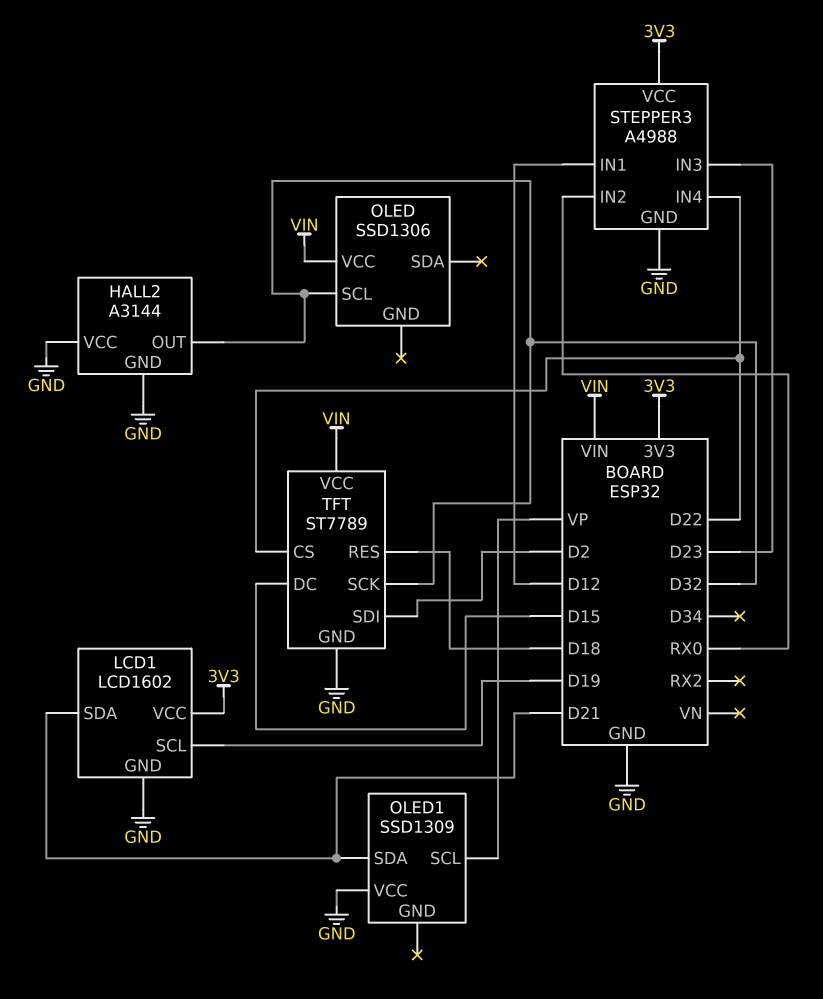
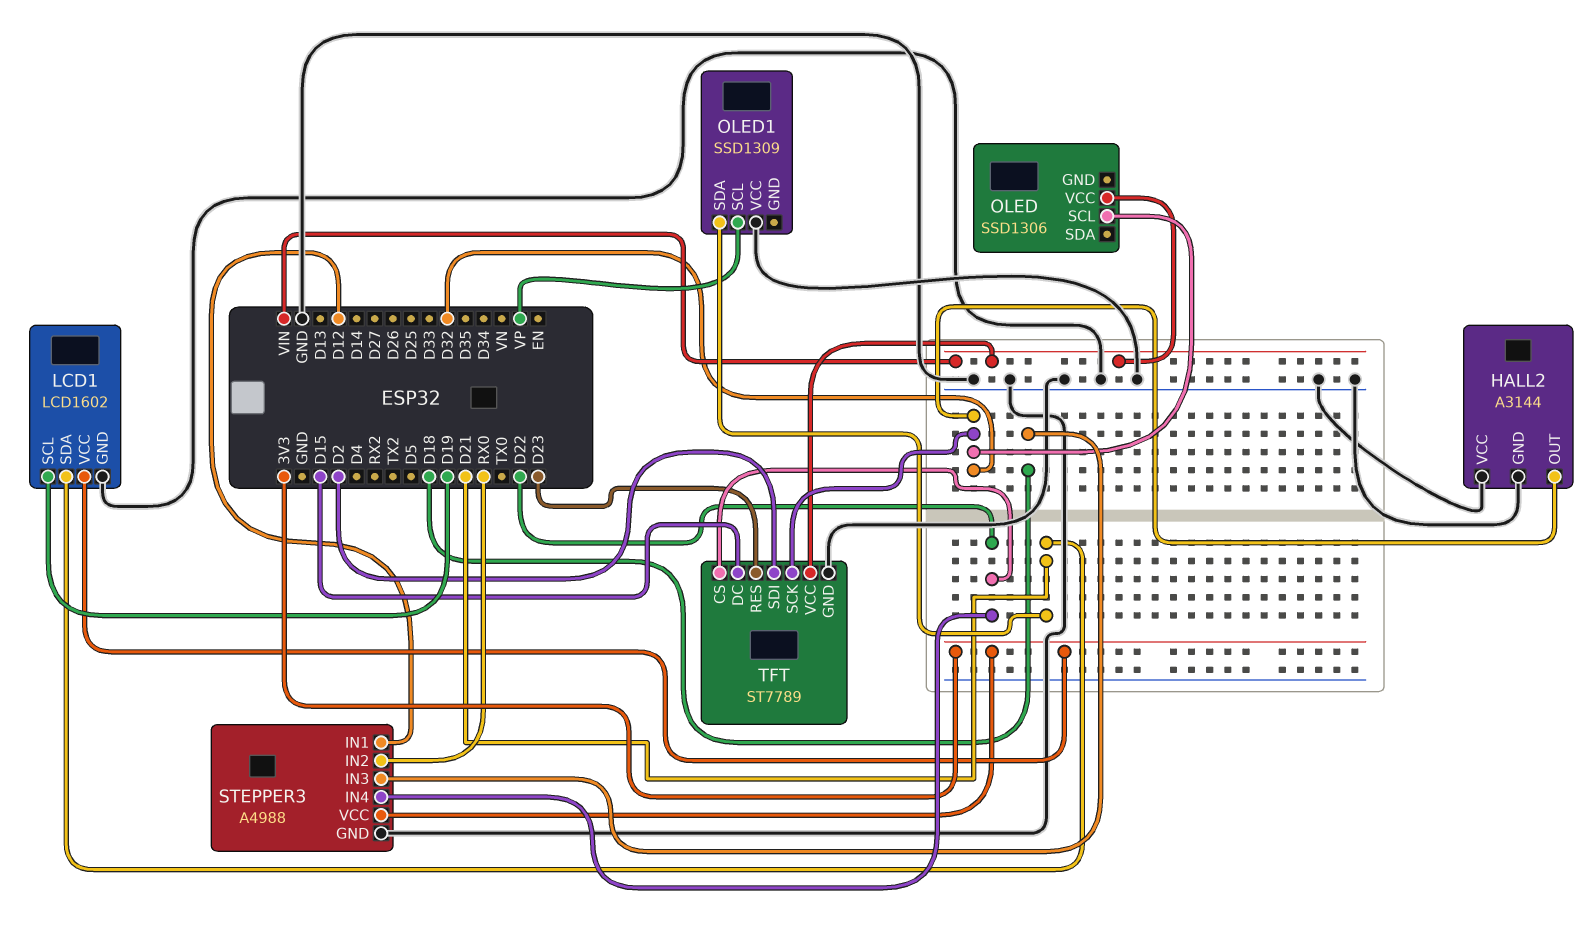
STEPPER3 pin IN3: D23 -> D18
TFT pin RES: D18 -> D23

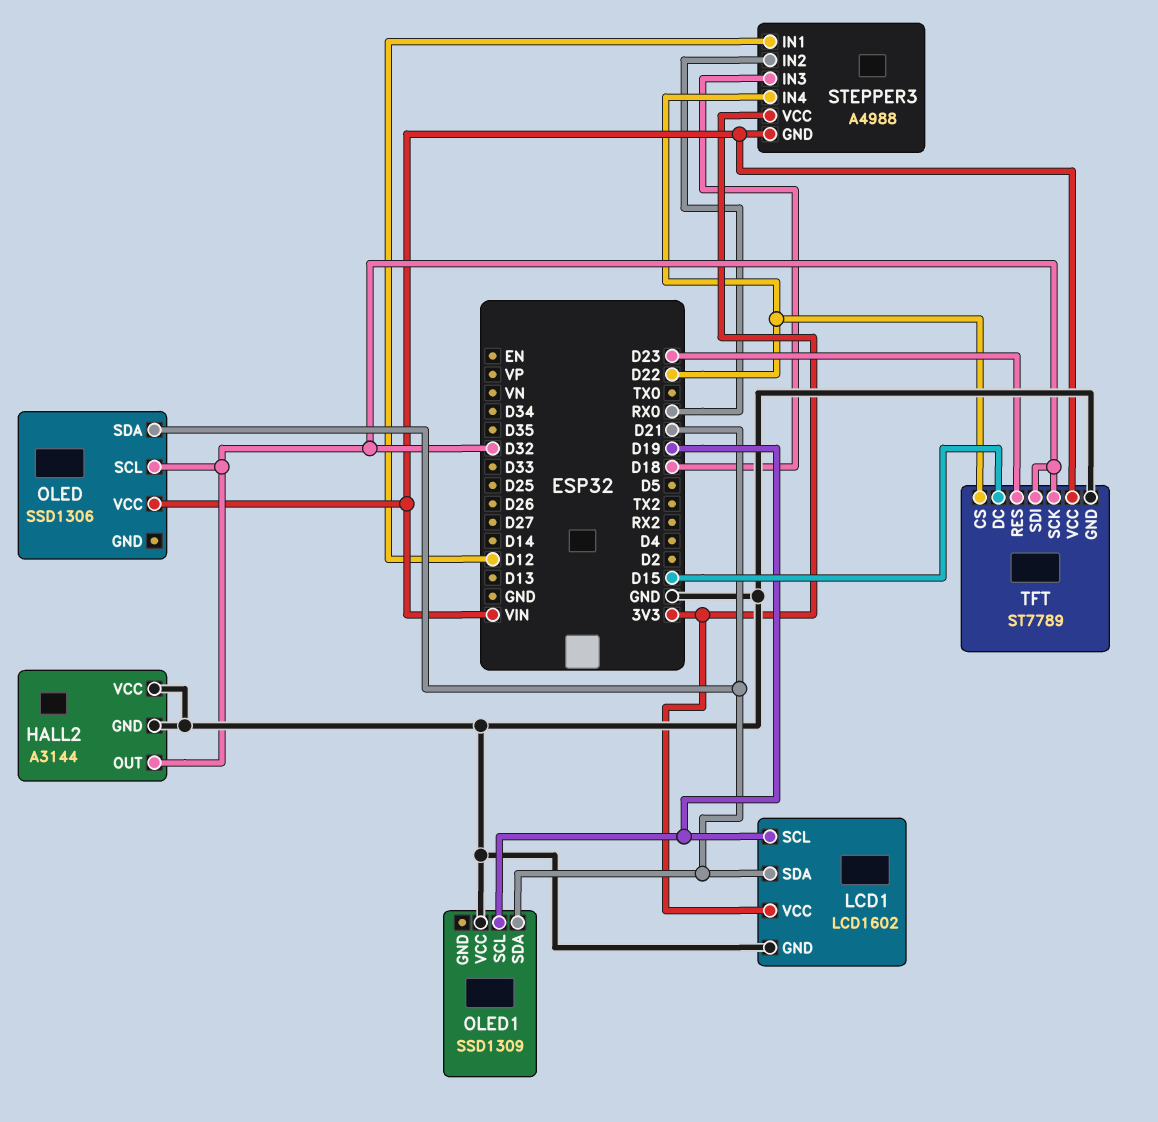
OLED pin SDA: none -> D21
OLED1 pin SCL: VP -> D19
STEPPER3 pin GND: GND -> VIN
TFT pin SDI: D2 -> D32

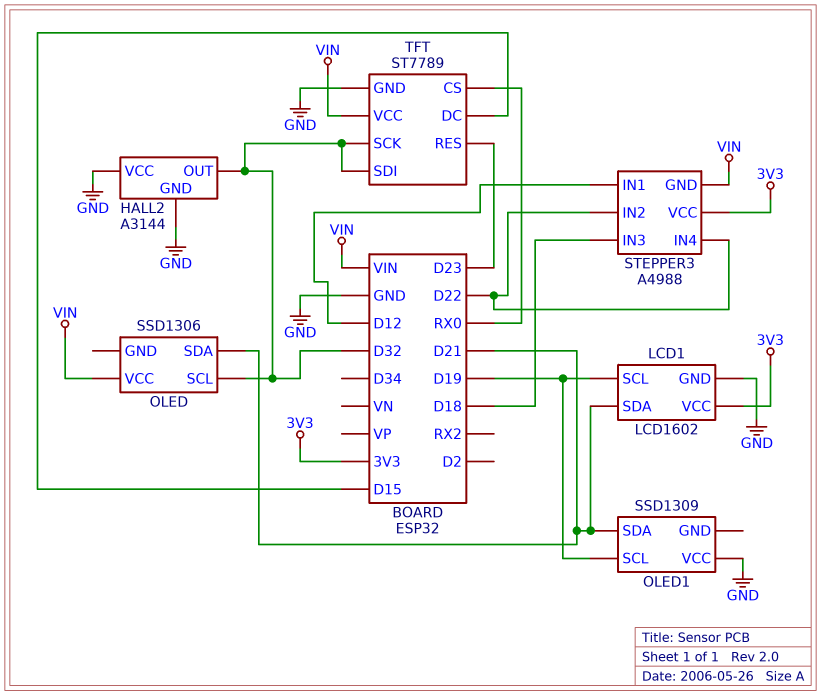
STEPPER3 pin IN2: RX0 -> D22
TFT pin CS: D22 -> RX0

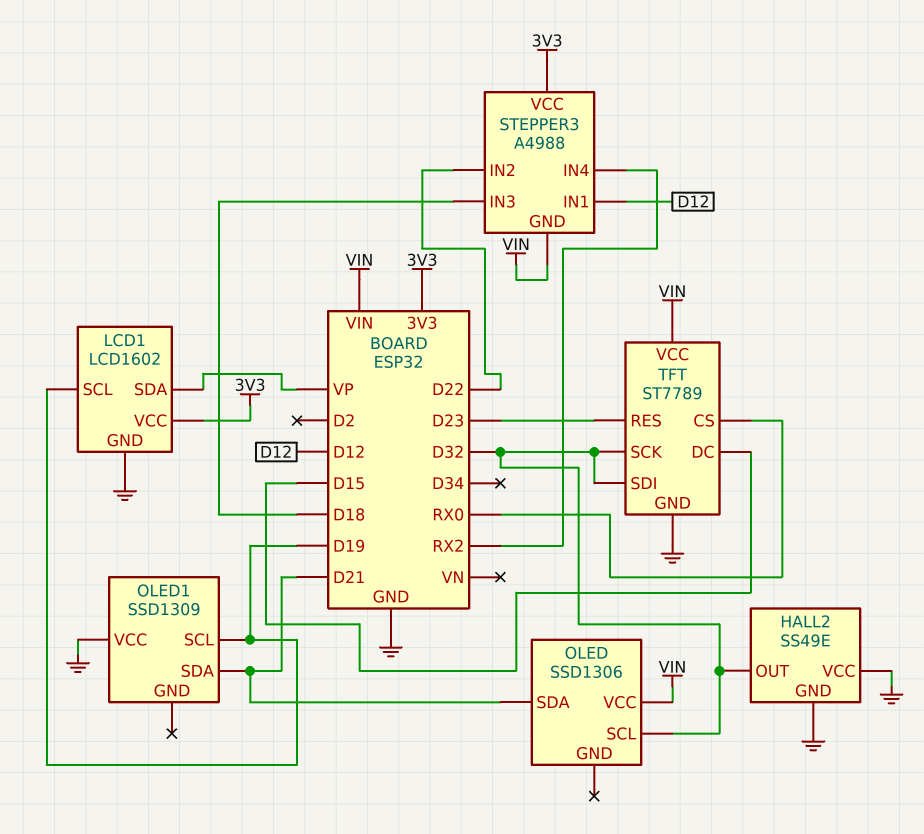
HALL2: A3144 -> SS49E
LCD1 pin SDA: D21 -> VP
STEPPER3 pin IN4: D22 -> RX2

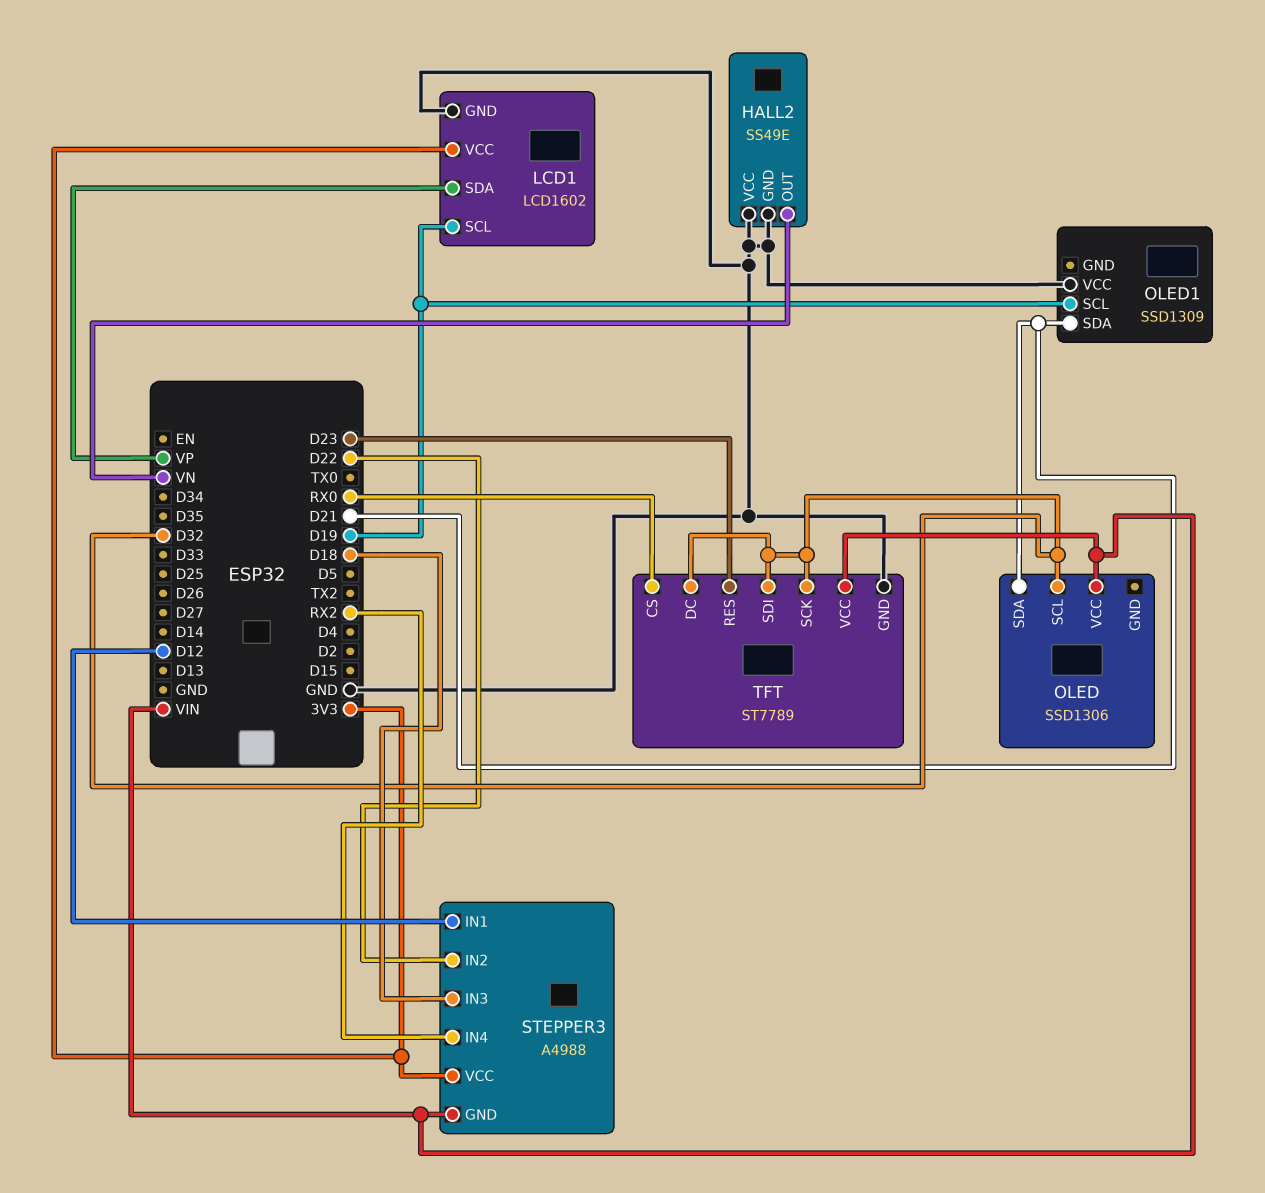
HALL2 pin OUT: D32 -> VN
TFT pin DC: D15 -> D32

